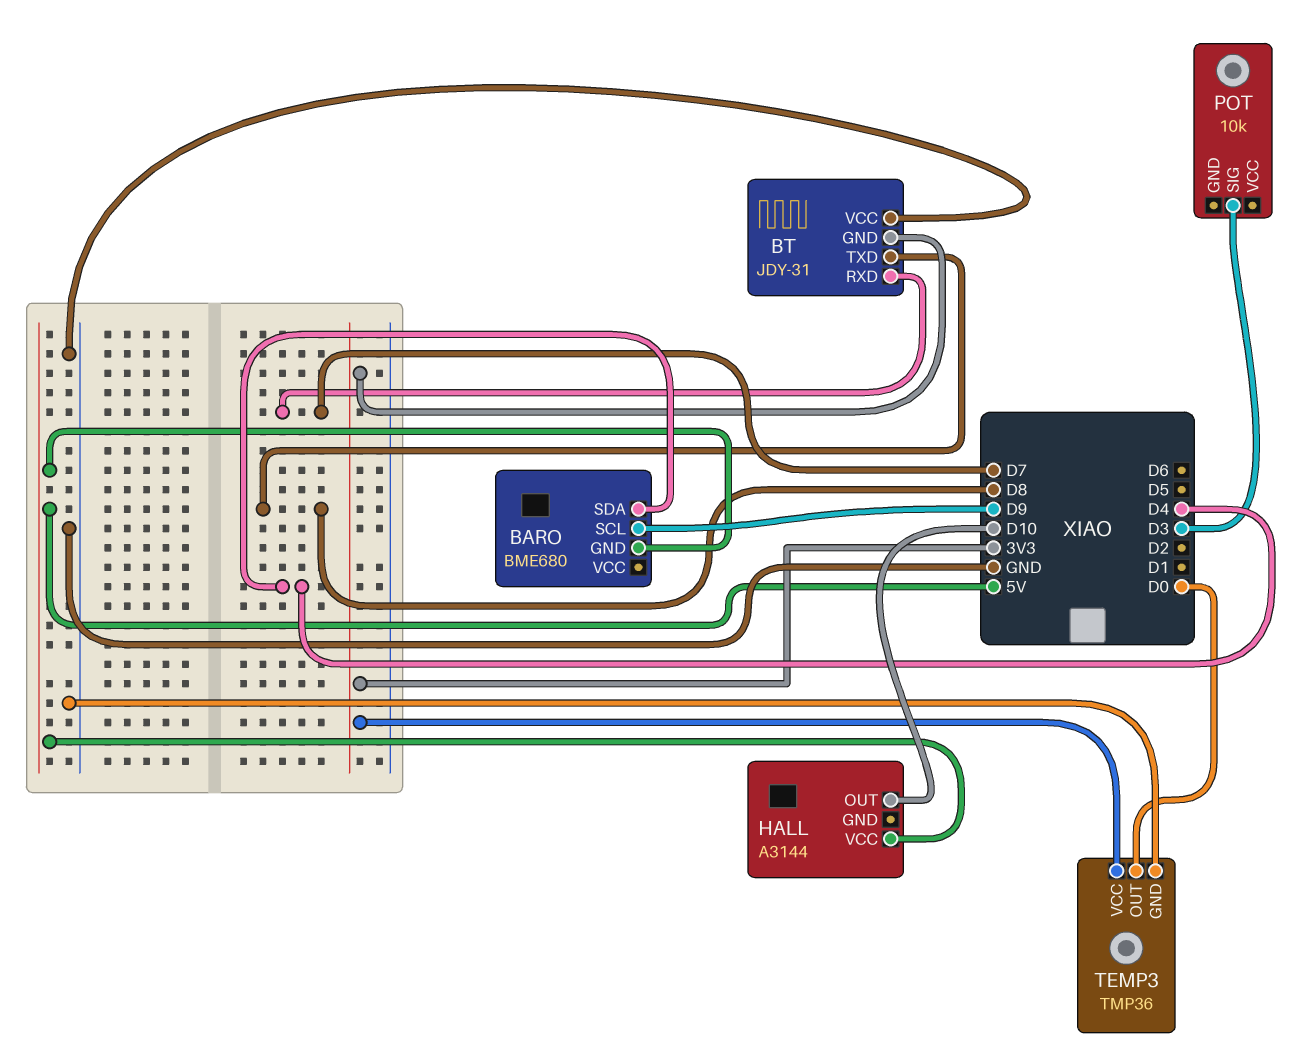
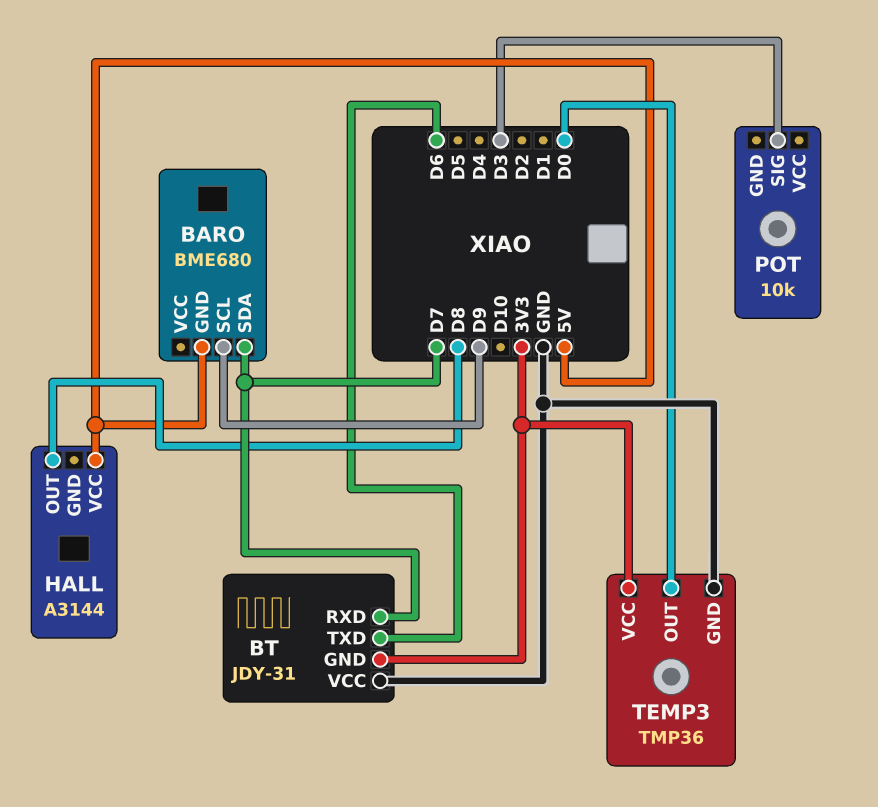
BARO pin SDA: D4 -> D7
BT pin TXD: D8 -> D6
HALL pin OUT: D10 -> D8

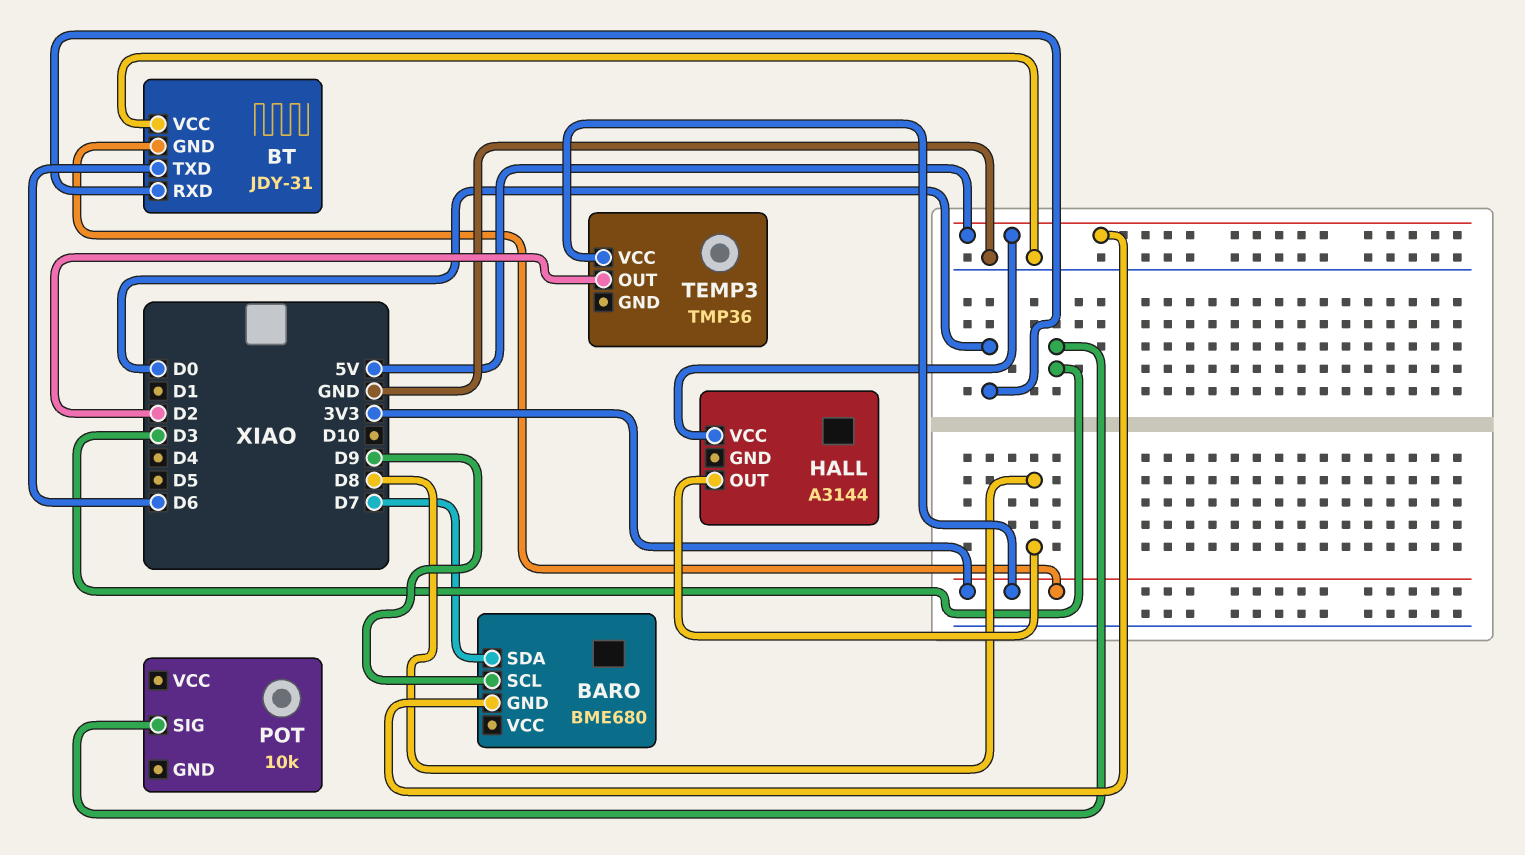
BT pin RXD: D7 -> D0
TEMP3 pin GND: GND -> none
TEMP3 pin OUT: D0 -> D2

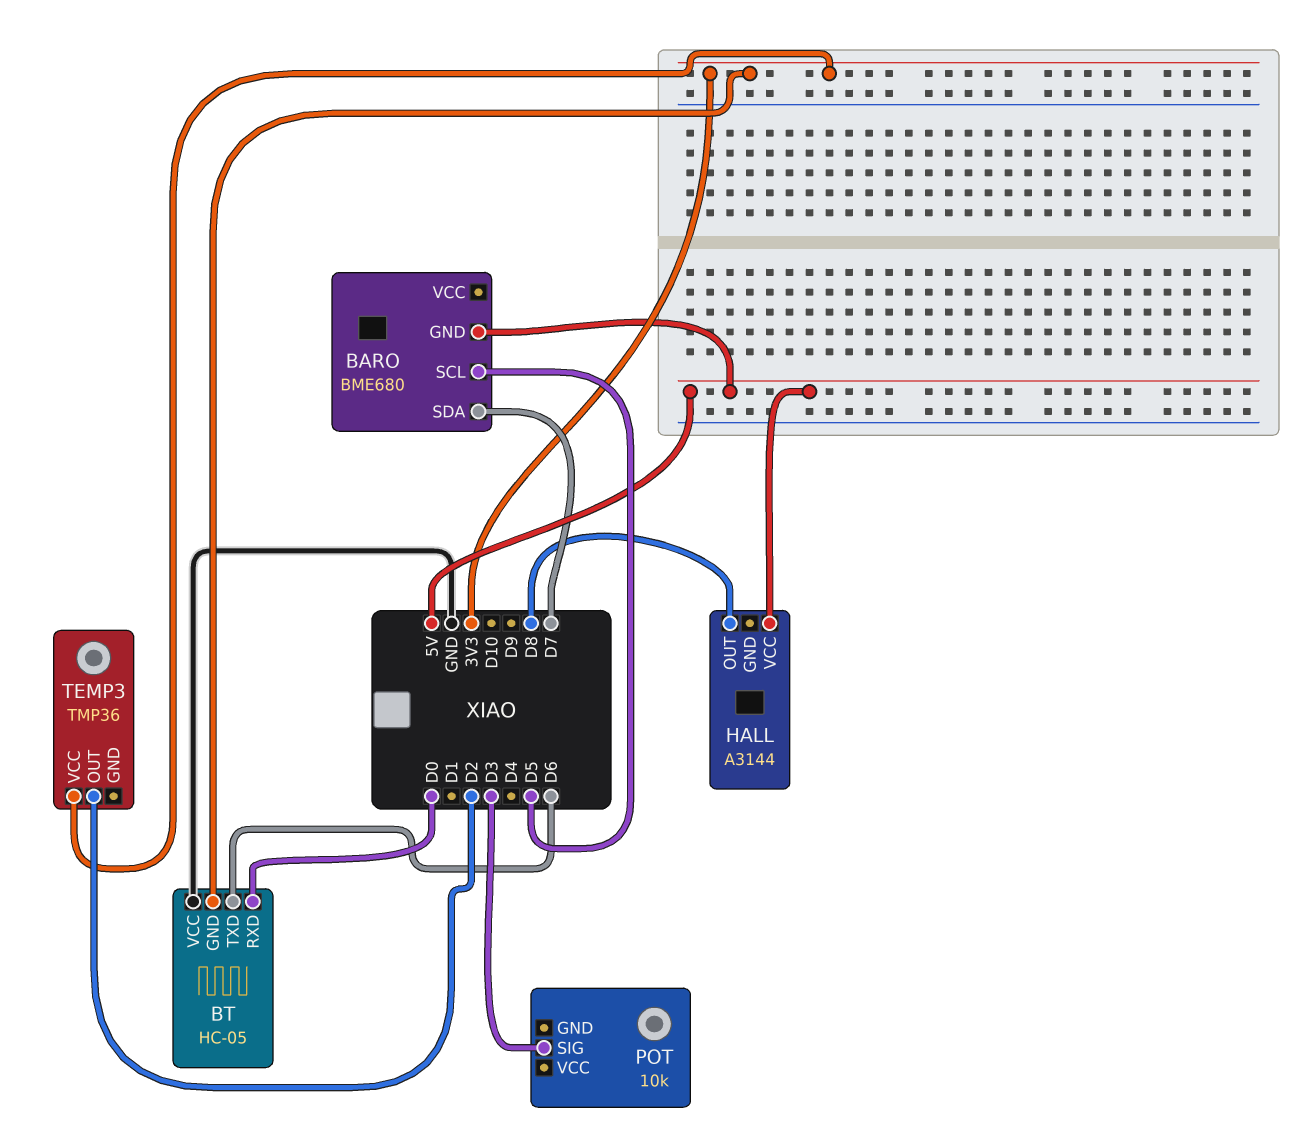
BARO pin SCL: D9 -> D5
BT: JDY-31 -> HC-05

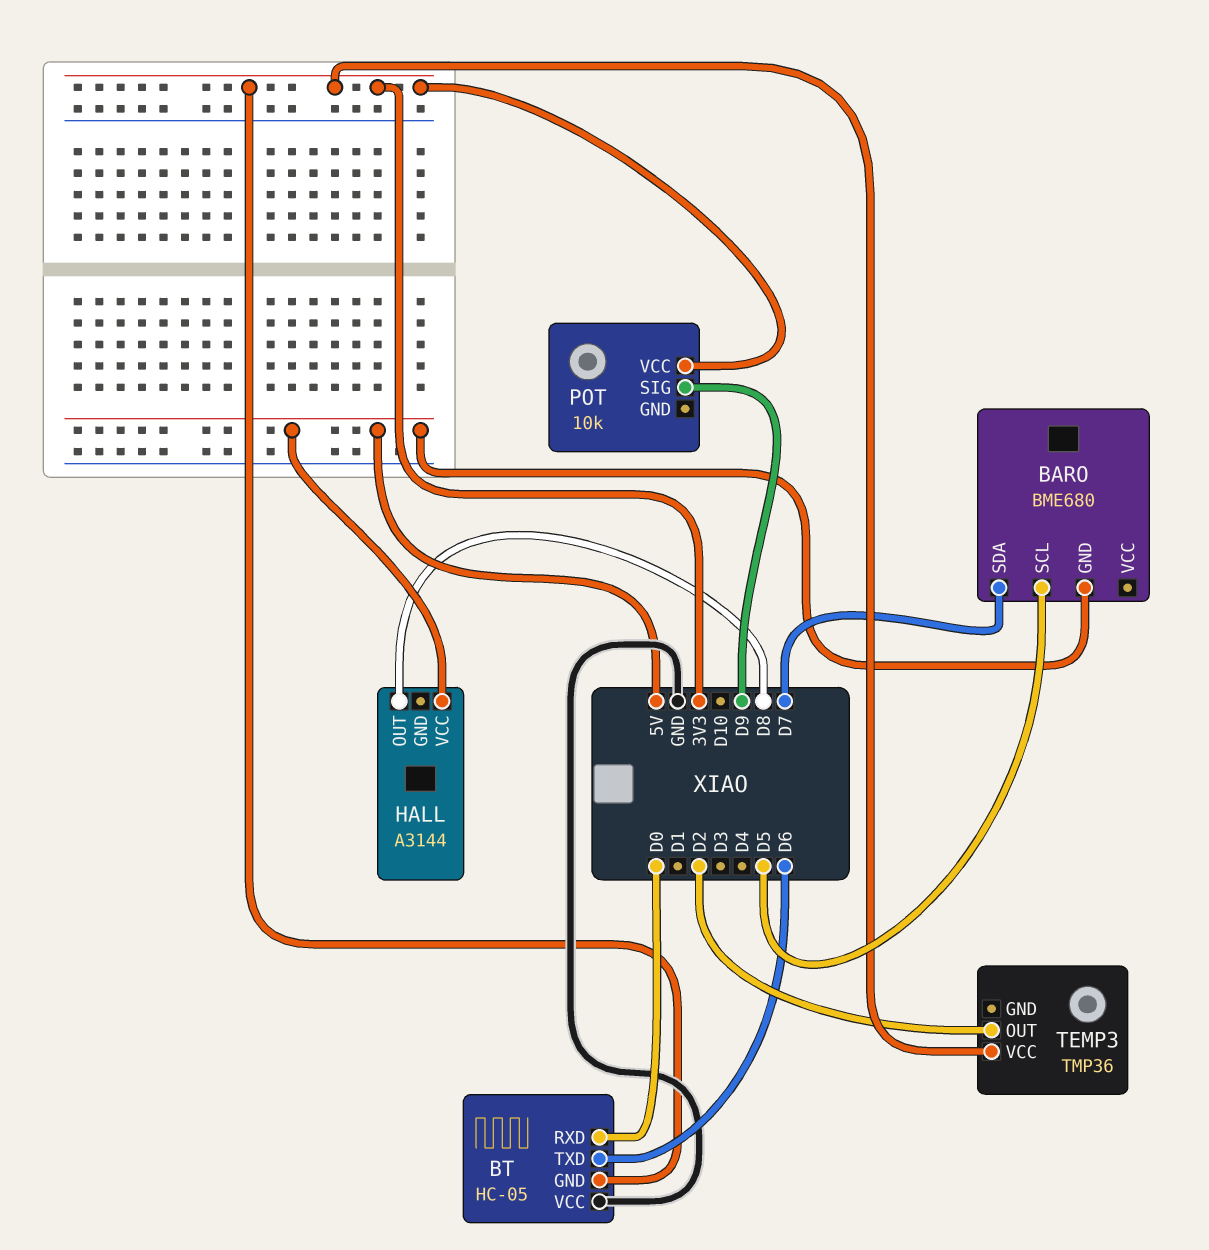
POT pin SIG: D3 -> D9
POT pin VCC: none -> 3V3

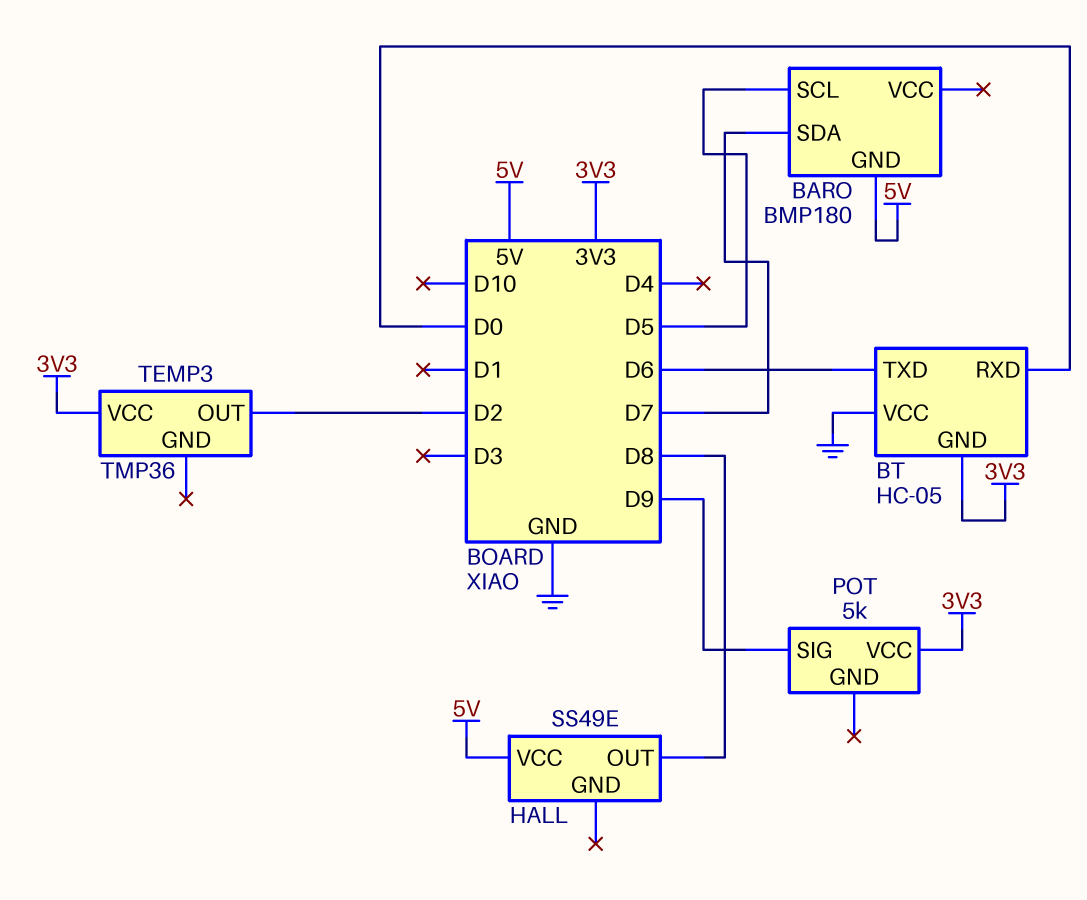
BARO: BME680 -> BMP180
HALL: A3144 -> SS49E
POT: 10k -> 5k

